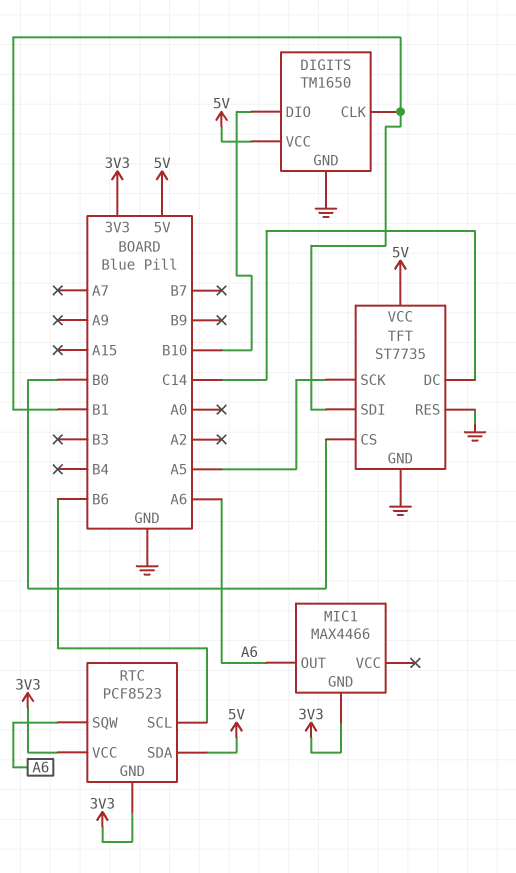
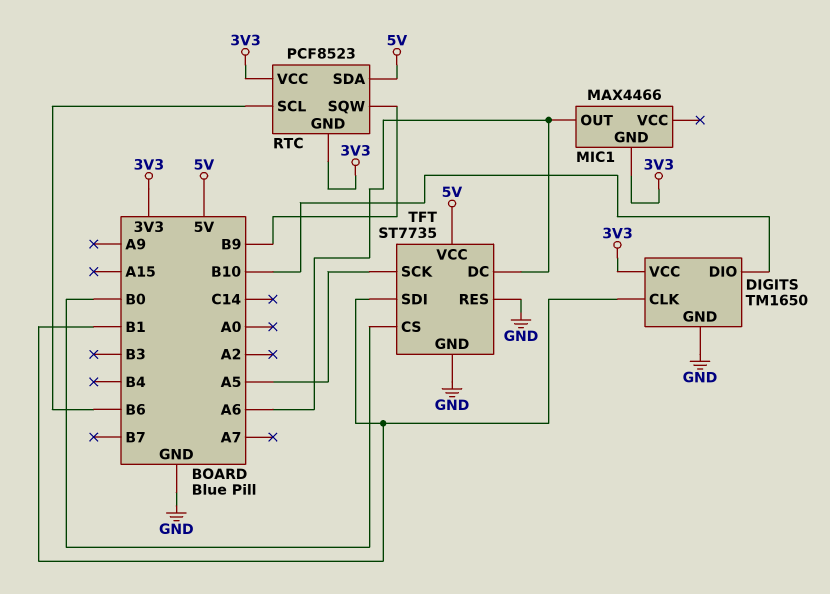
DIGITS pin VCC: 5V -> 3V3
RTC pin SQW: A6 -> B9
TFT pin DC: C14 -> A6

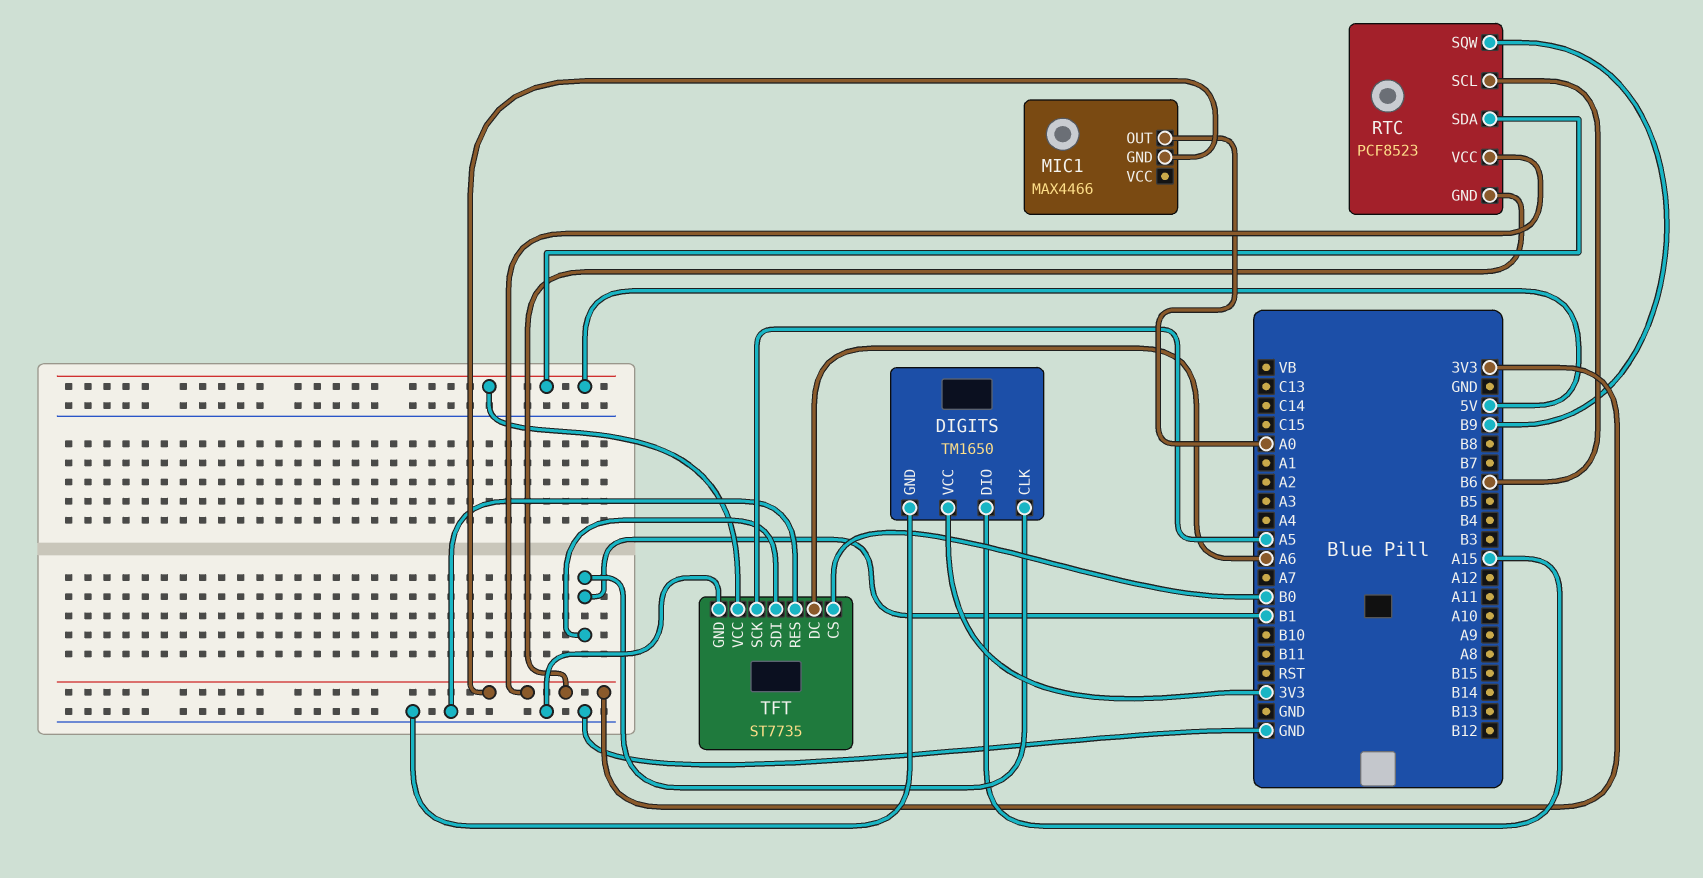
DIGITS pin DIO: B10 -> A15
MIC1 pin OUT: A6 -> A0

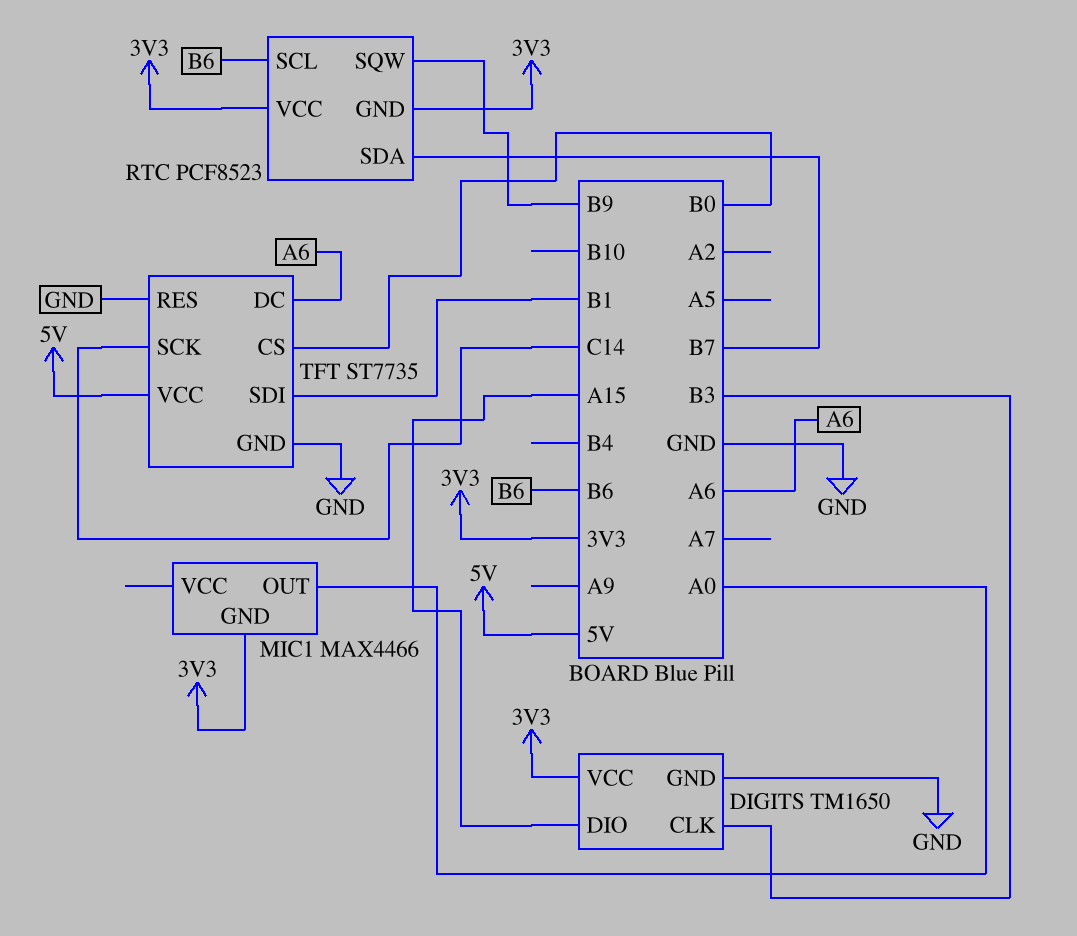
DIGITS pin CLK: B1 -> B3
RTC pin SDA: 5V -> B7
TFT pin SCK: A5 -> C14

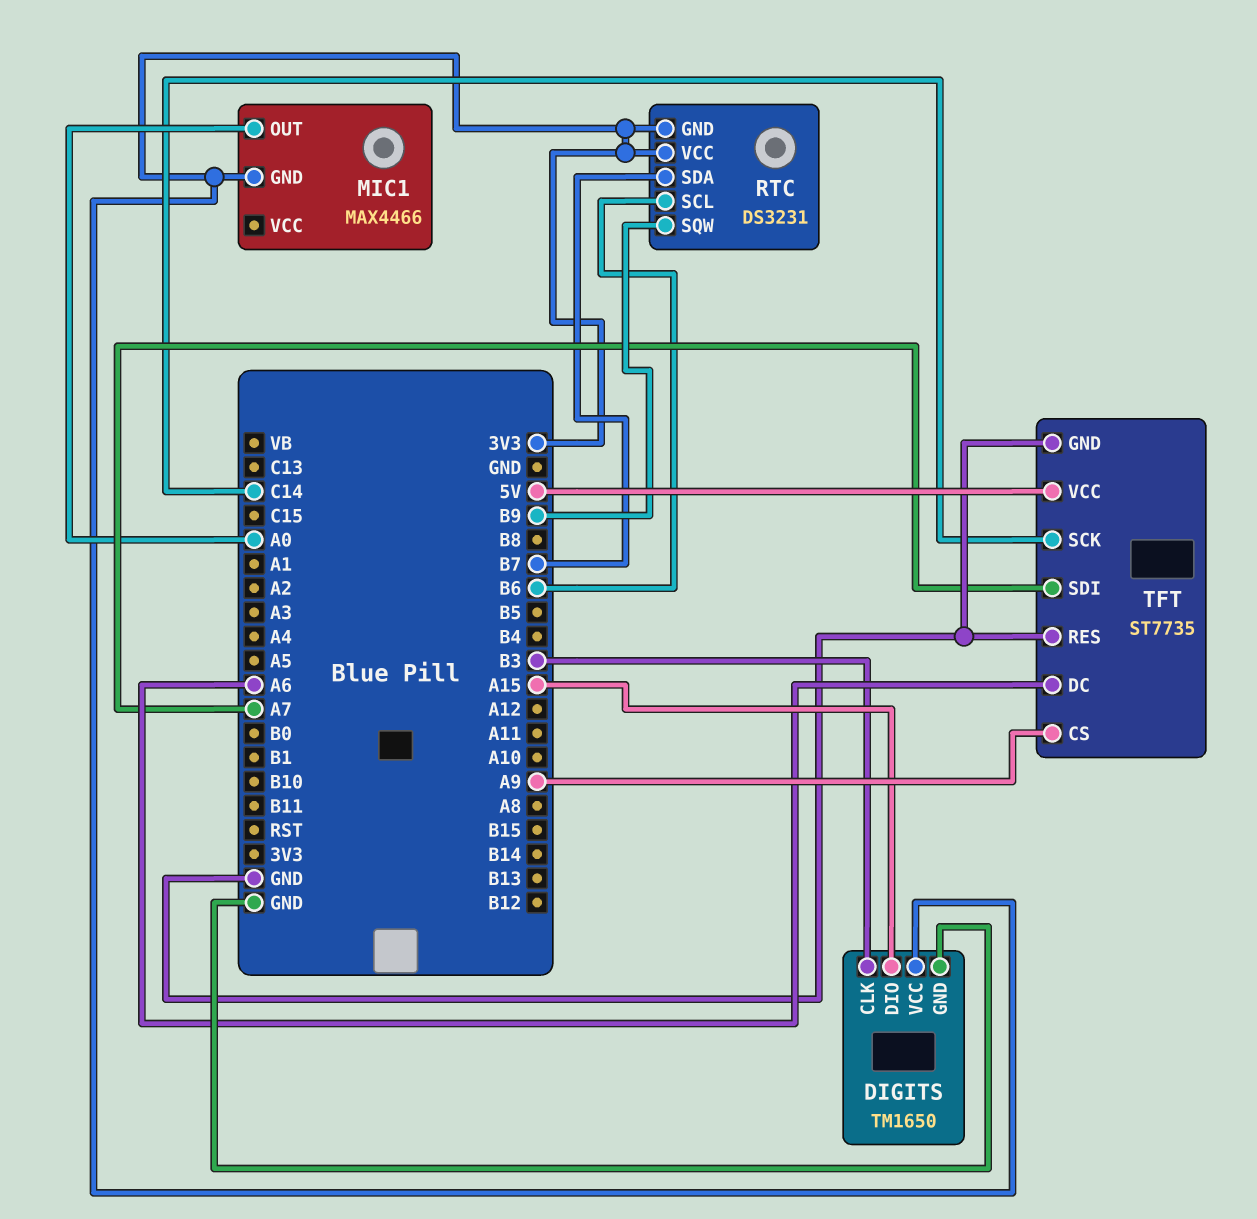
RTC: PCF8523 -> DS3231
TFT pin CS: B0 -> A9
TFT pin SDI: B1 -> A7

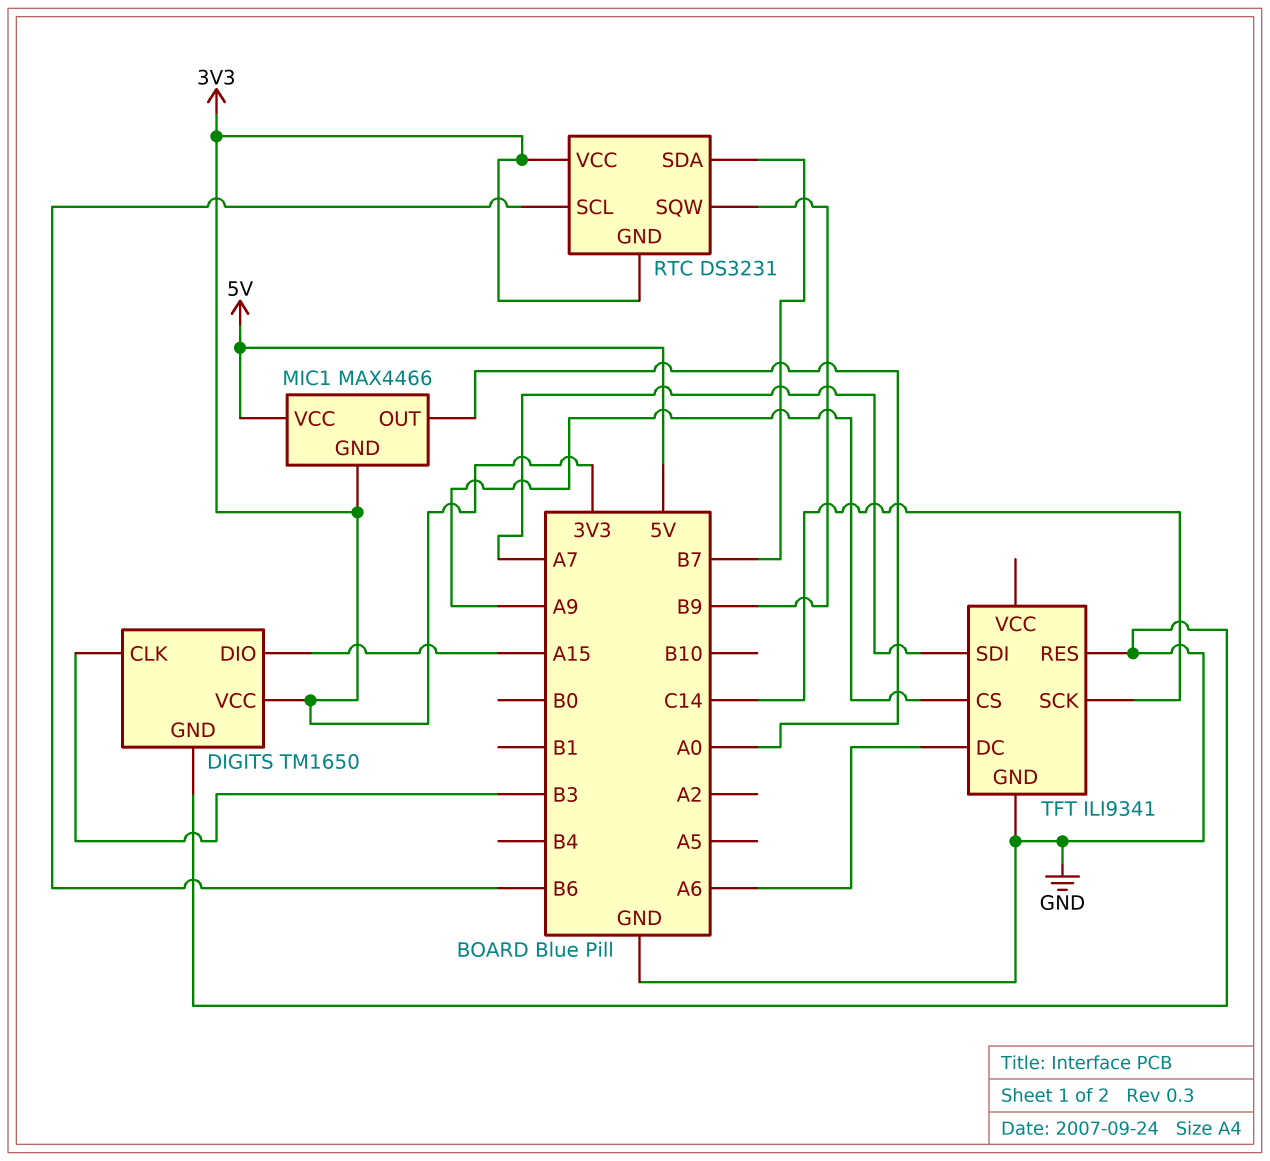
MIC1 pin VCC: none -> 5V
TFT: ST7735 -> ILI9341
TFT pin VCC: 5V -> none

